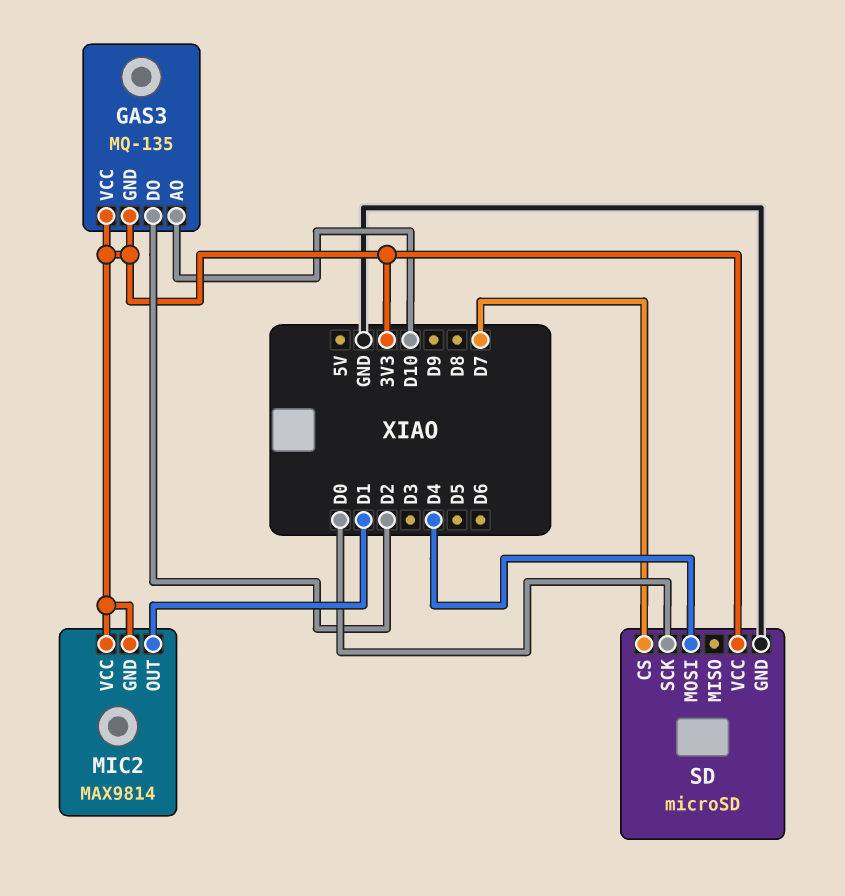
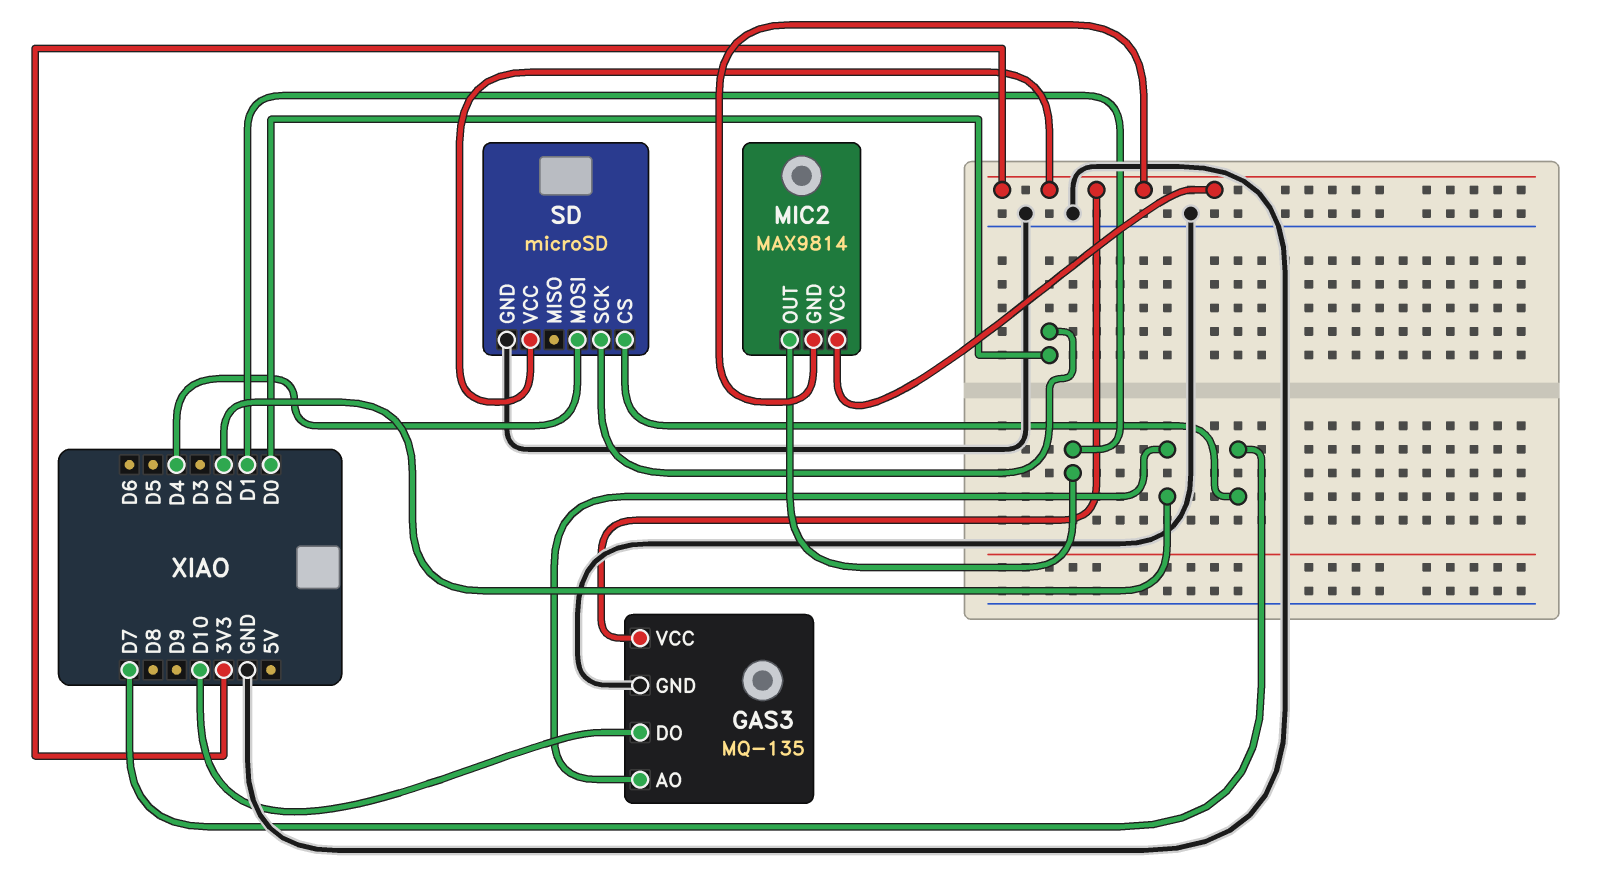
GAS3 pin AO: D10 -> D2
GAS3 pin DO: D2 -> D10
GAS3 pin GND: 3V3 -> GND

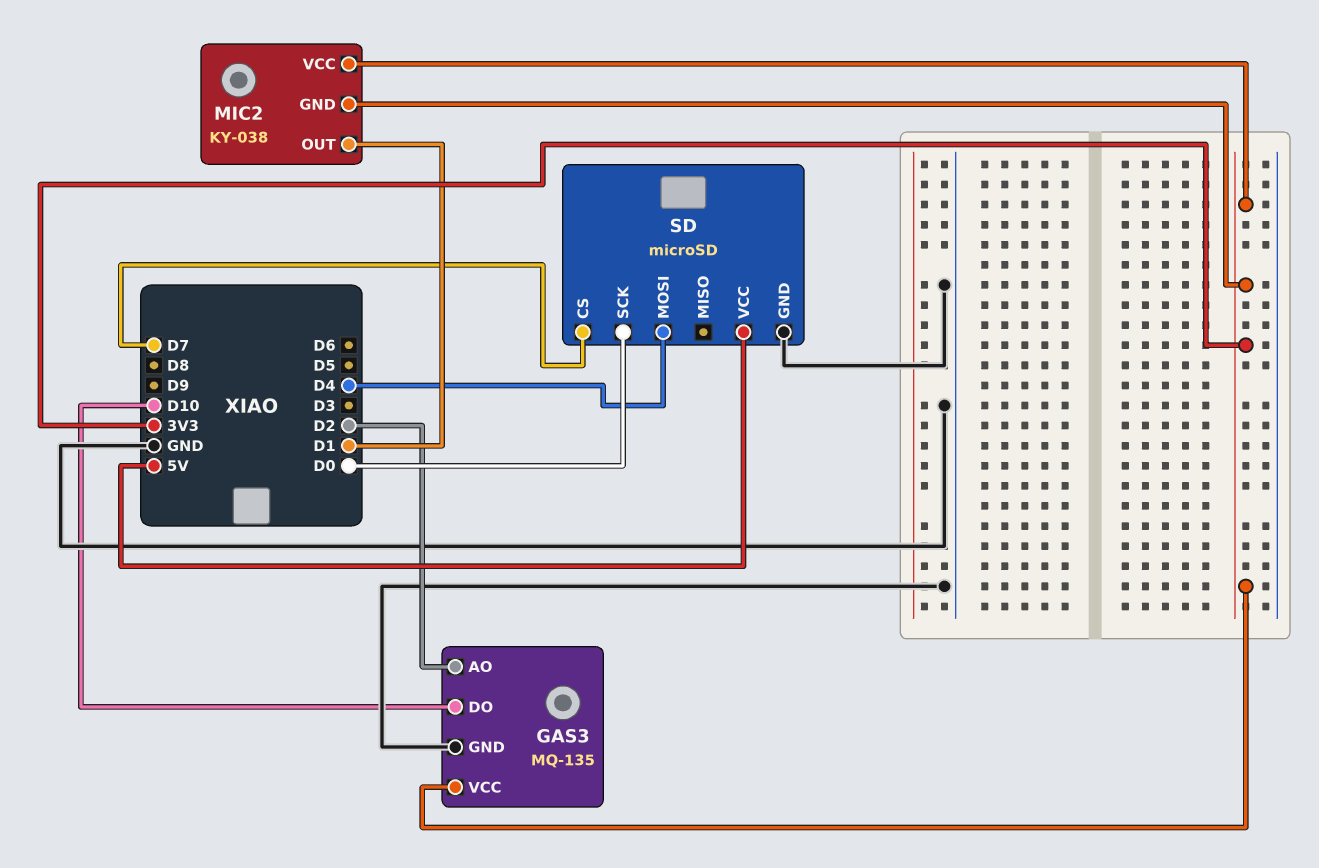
MIC2: MAX9814 -> KY-038
SD pin VCC: 3V3 -> 5V

